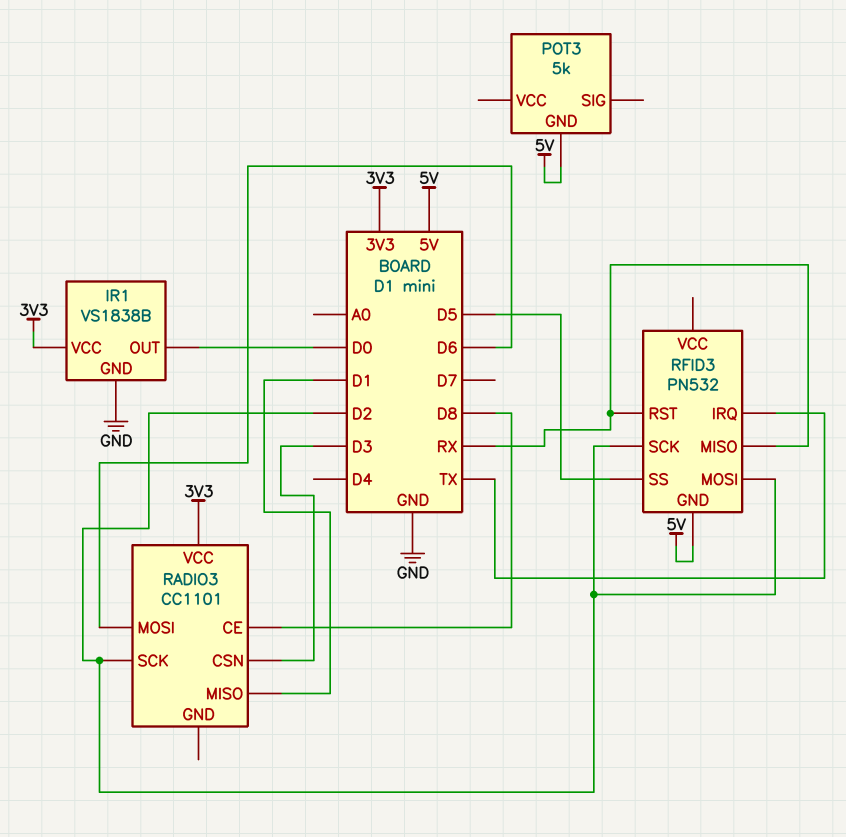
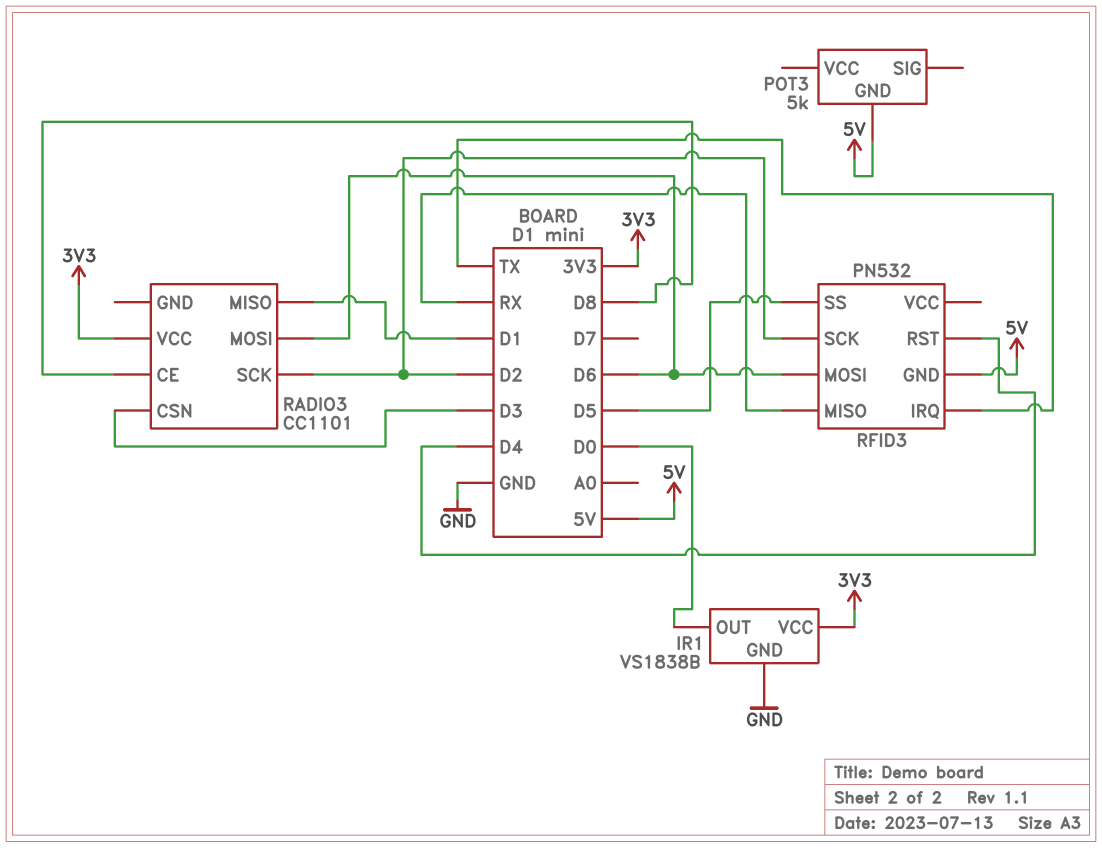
RFID3 pin MOSI: D2 -> D6
RFID3 pin RST: RX -> D4

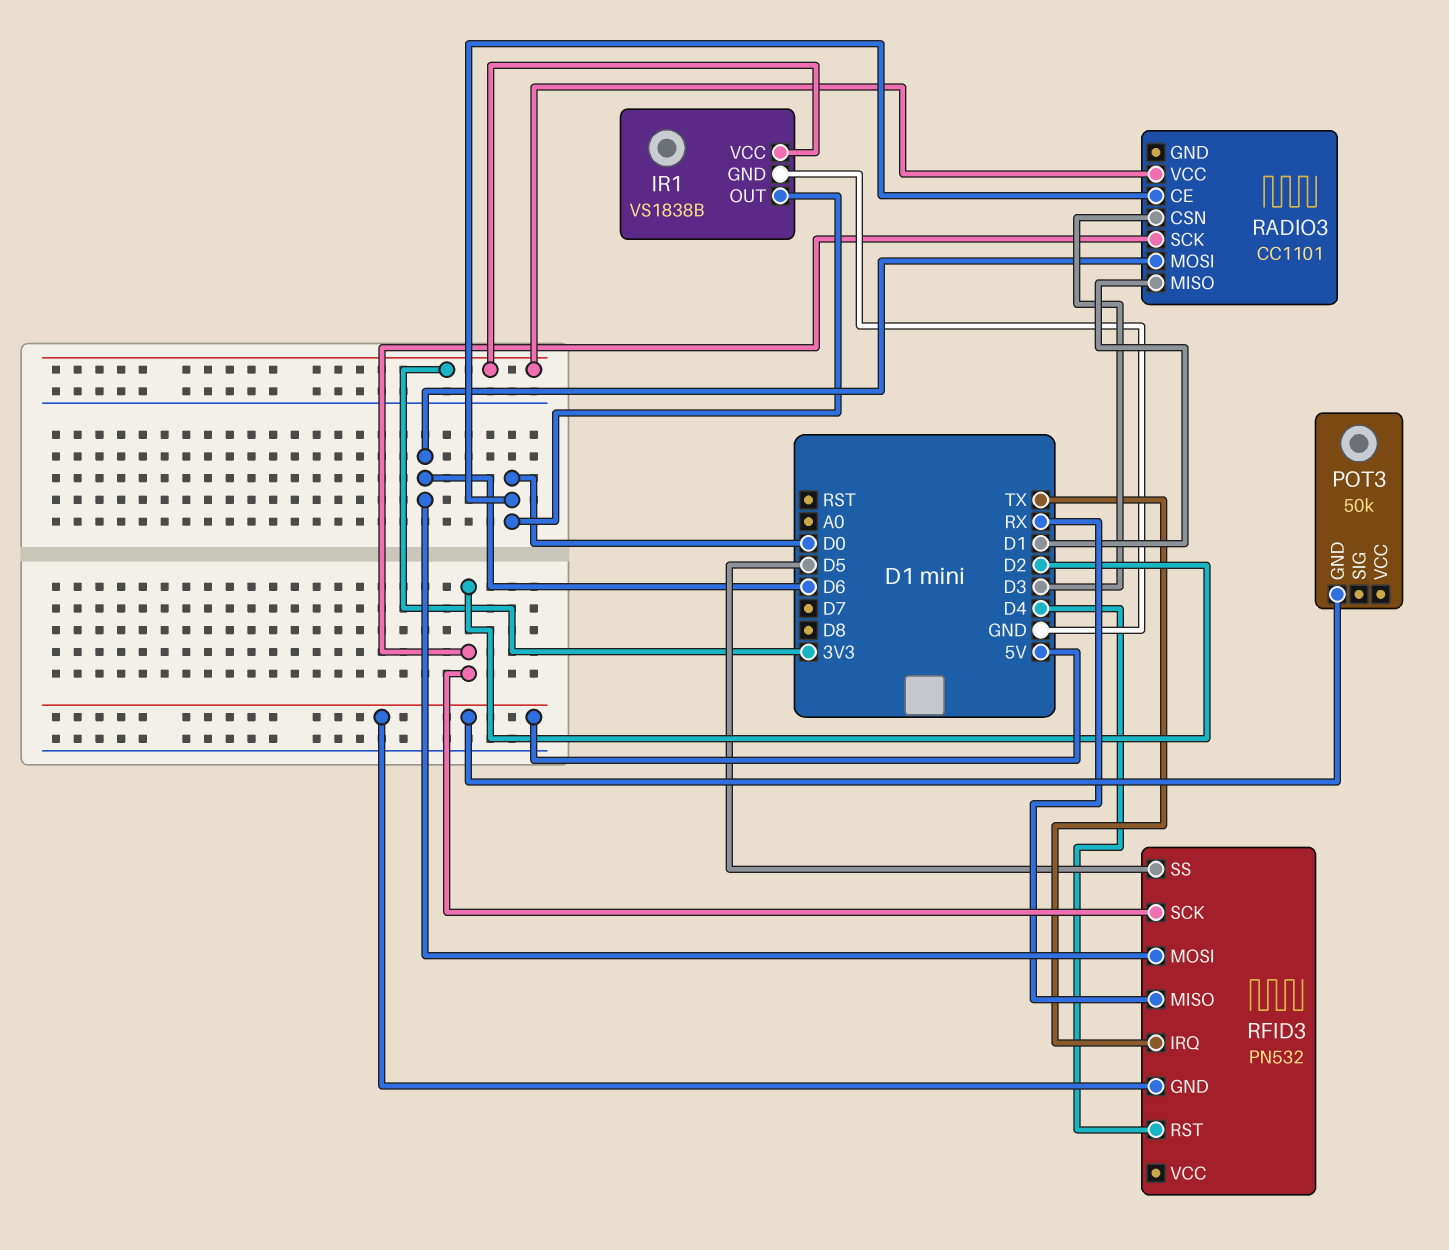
POT3: 5k -> 50k
RADIO3 pin CE: D8 -> D0

